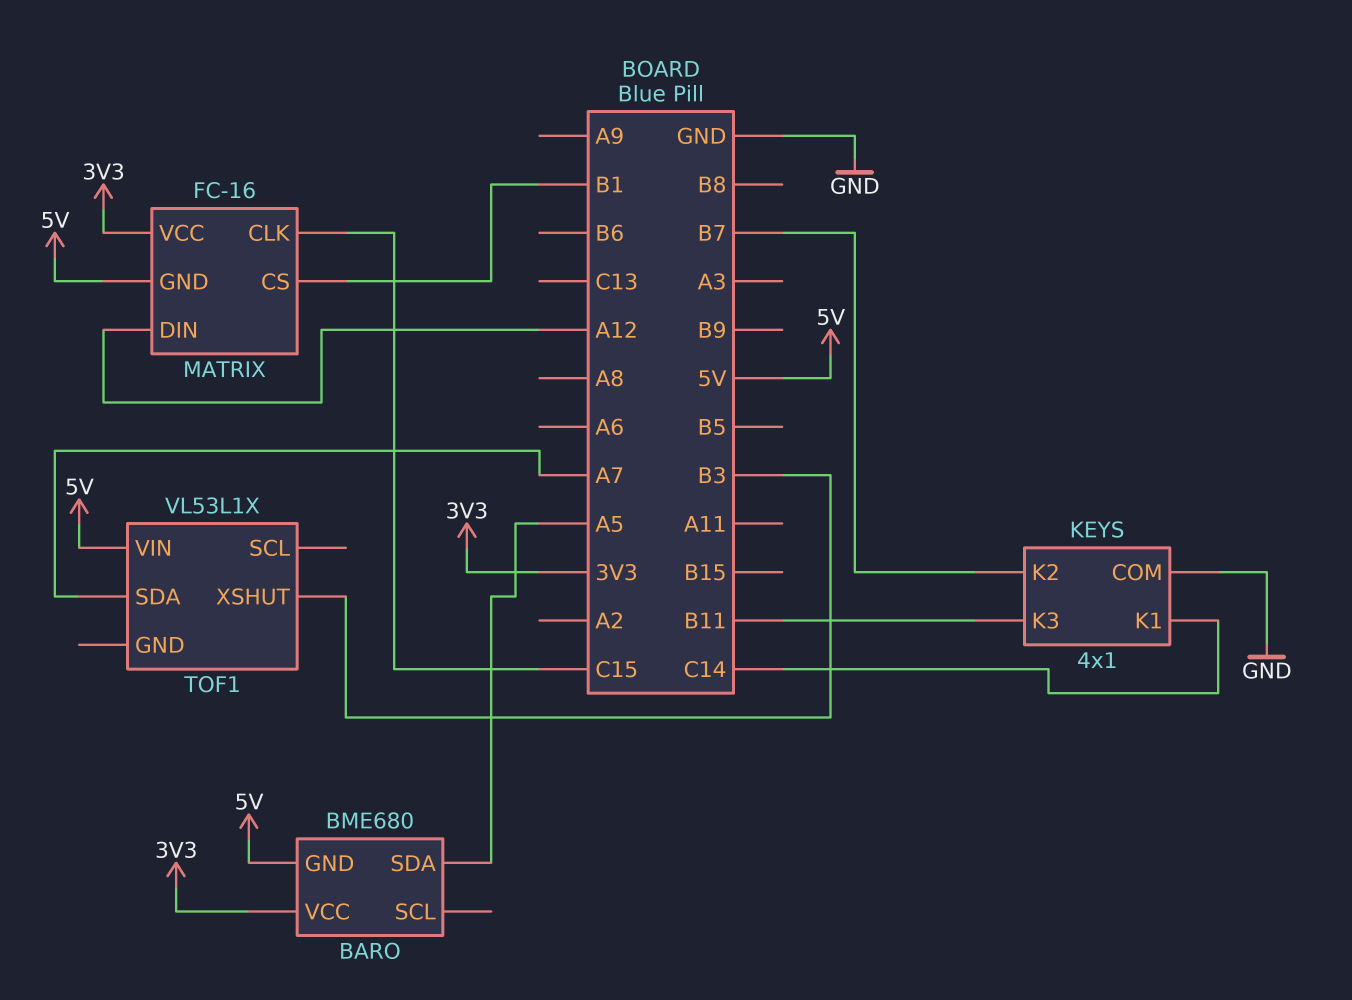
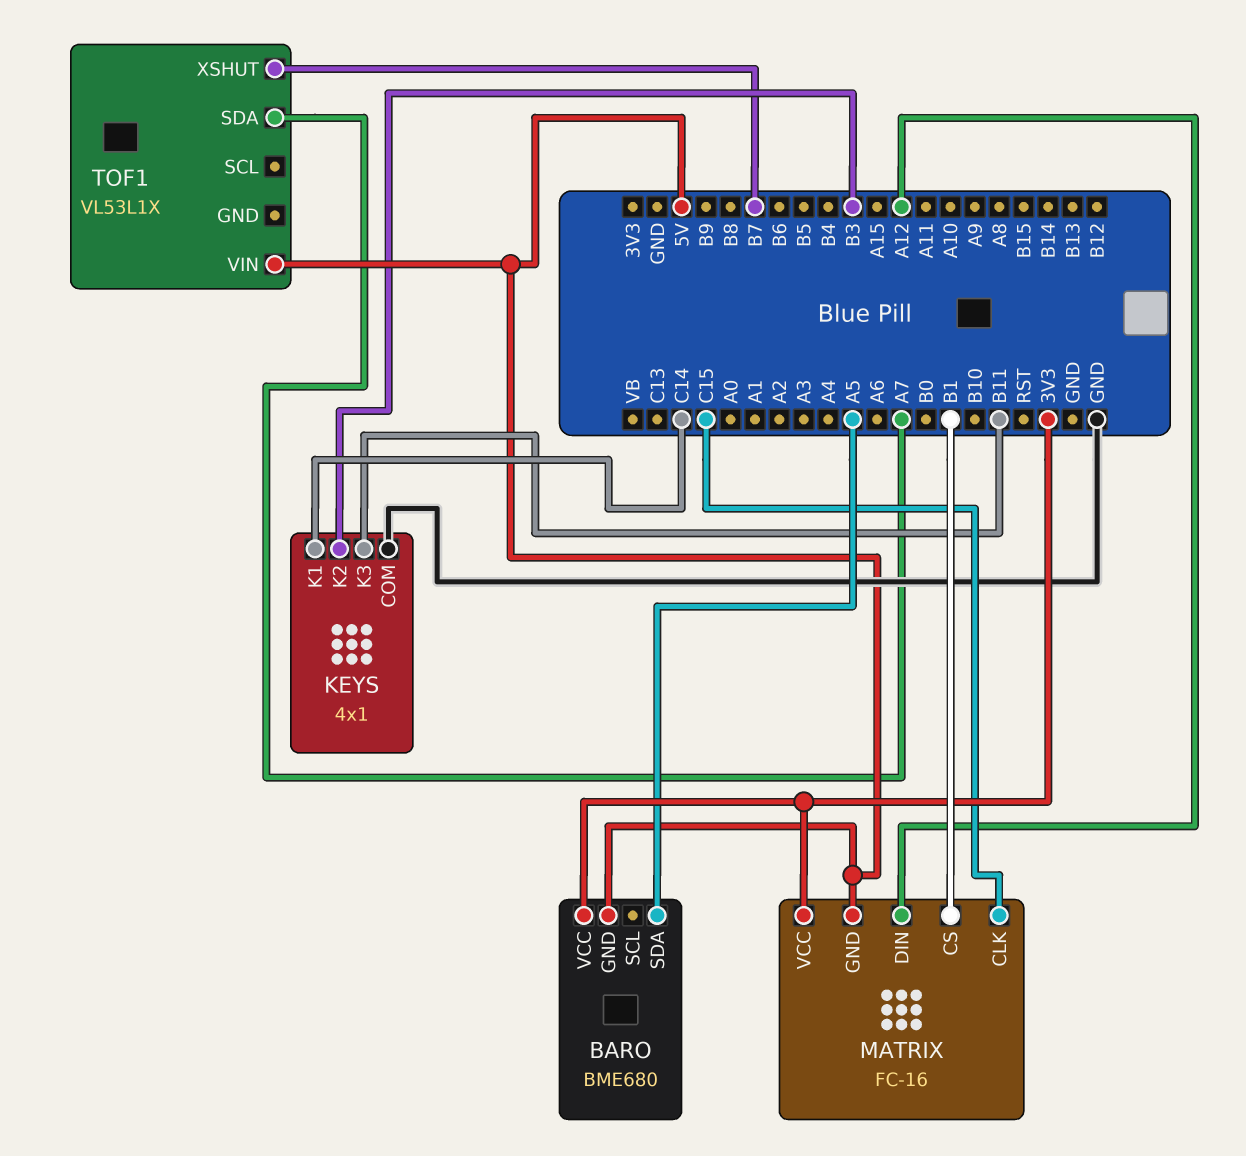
KEYS pin K2: B7 -> B3
TOF1 pin XSHUT: B3 -> B7

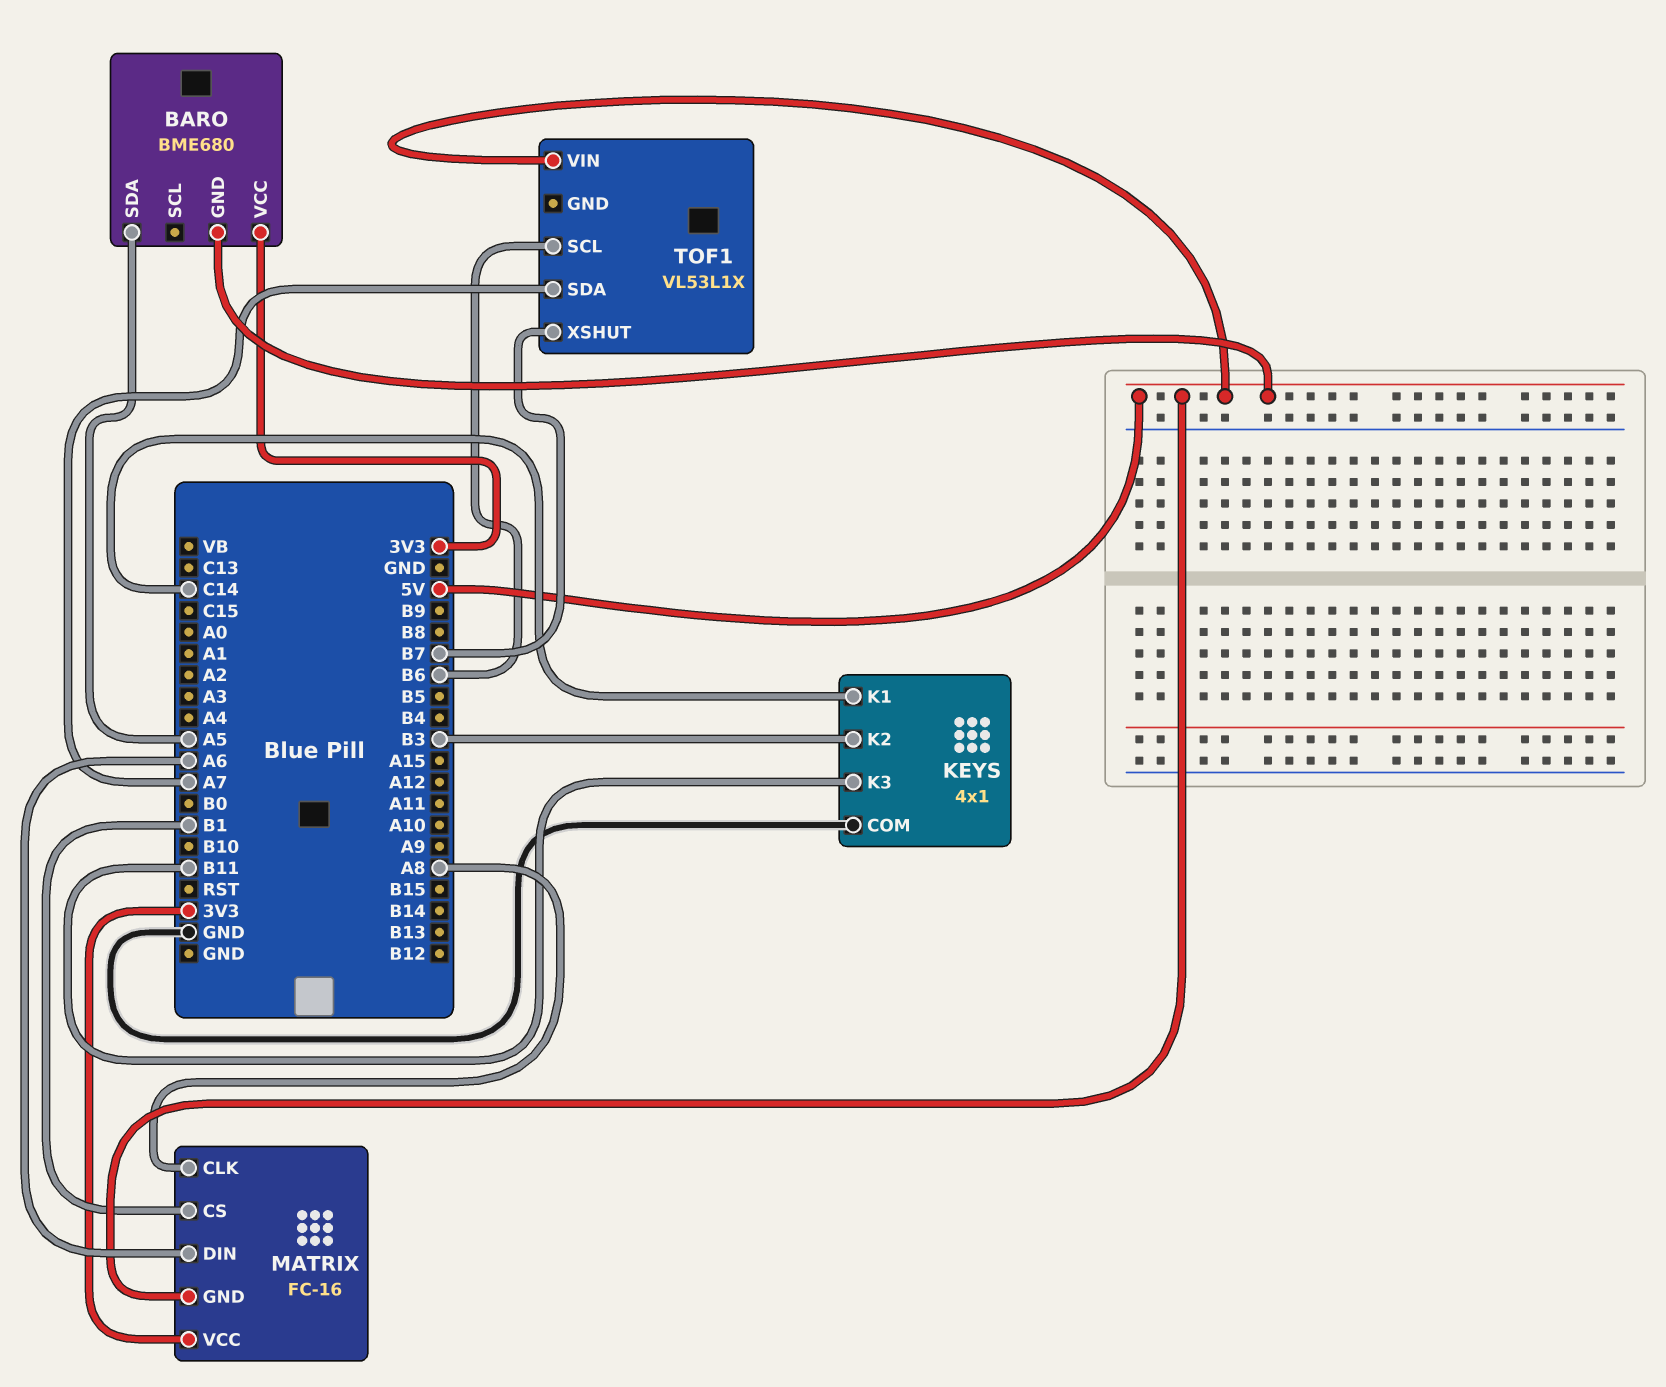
MATRIX pin CLK: C15 -> A8
MATRIX pin DIN: A12 -> A6
TOF1 pin SCL: none -> B6

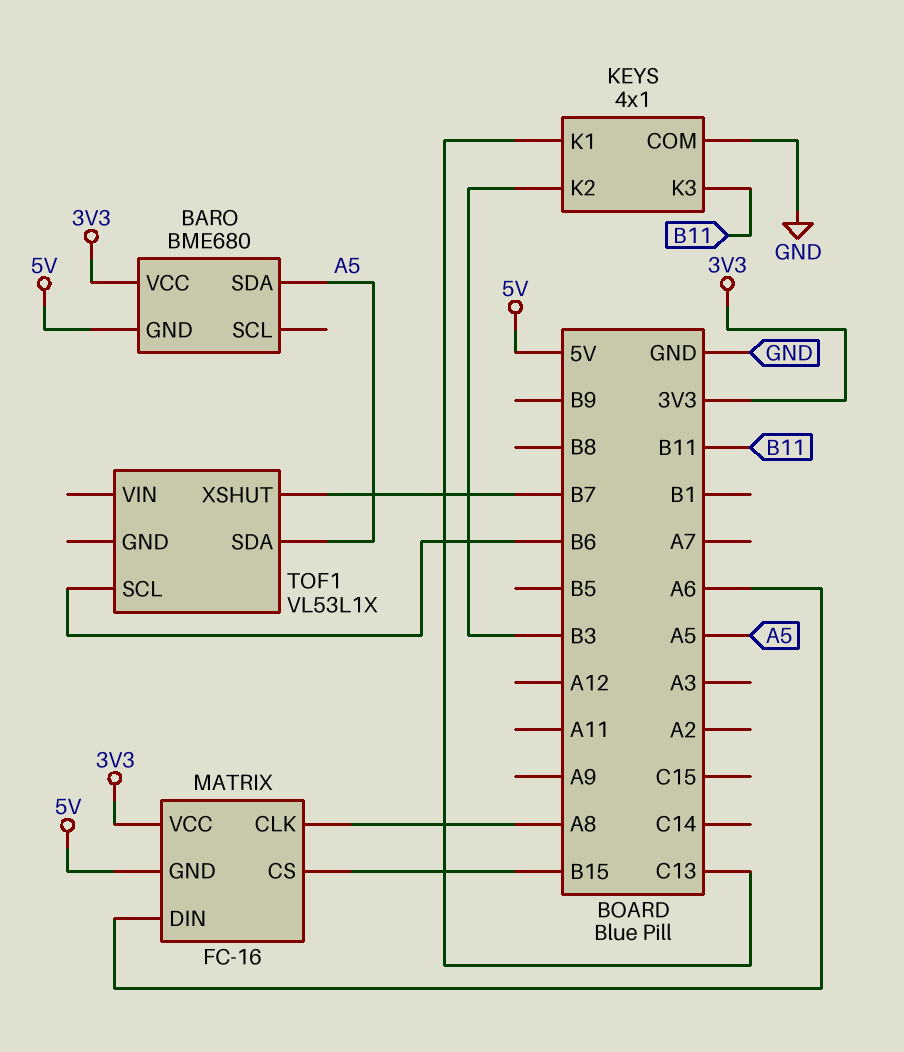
KEYS pin K1: C14 -> C13
MATRIX pin CS: B1 -> B15
TOF1 pin SDA: A7 -> A5
TOF1 pin VIN: 5V -> none

